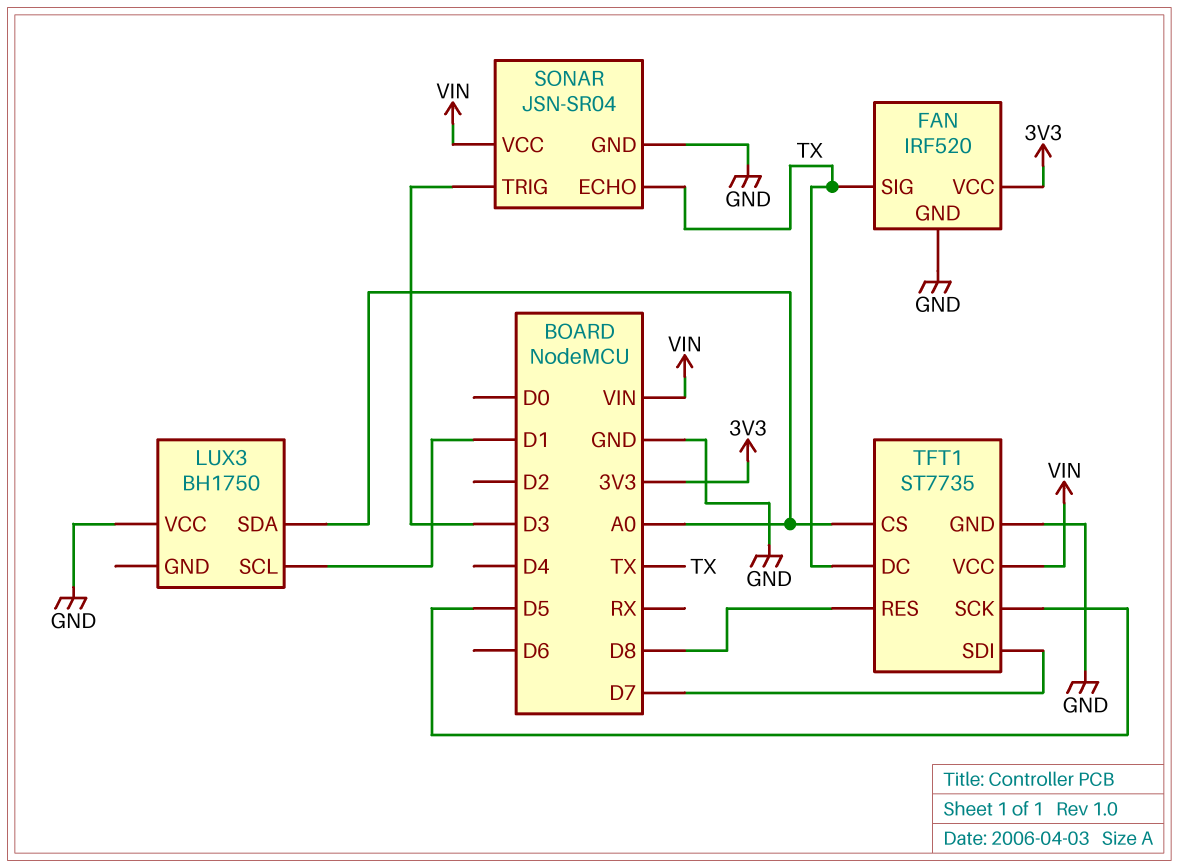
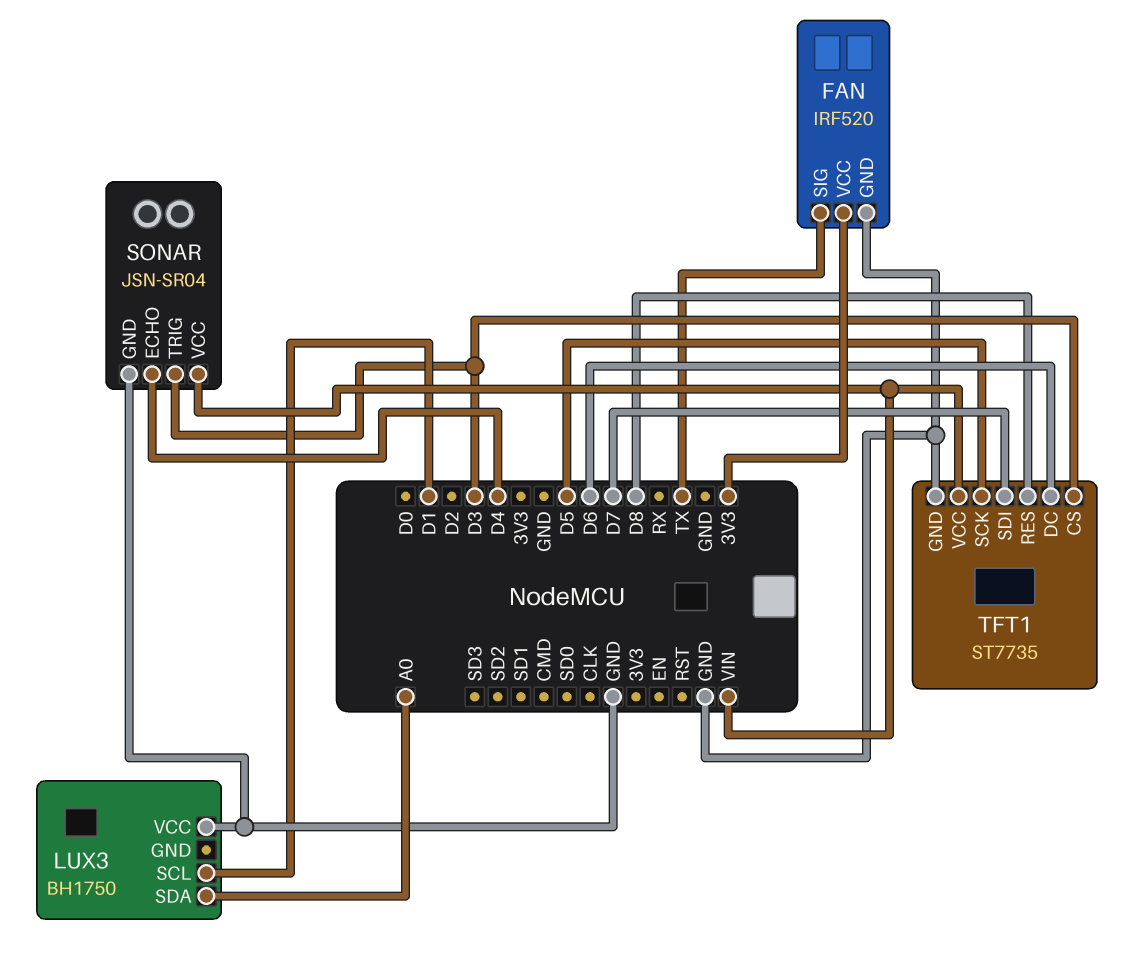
SONAR pin ECHO: TX -> D4
TFT1 pin CS: A0 -> D3
TFT1 pin DC: TX -> D6

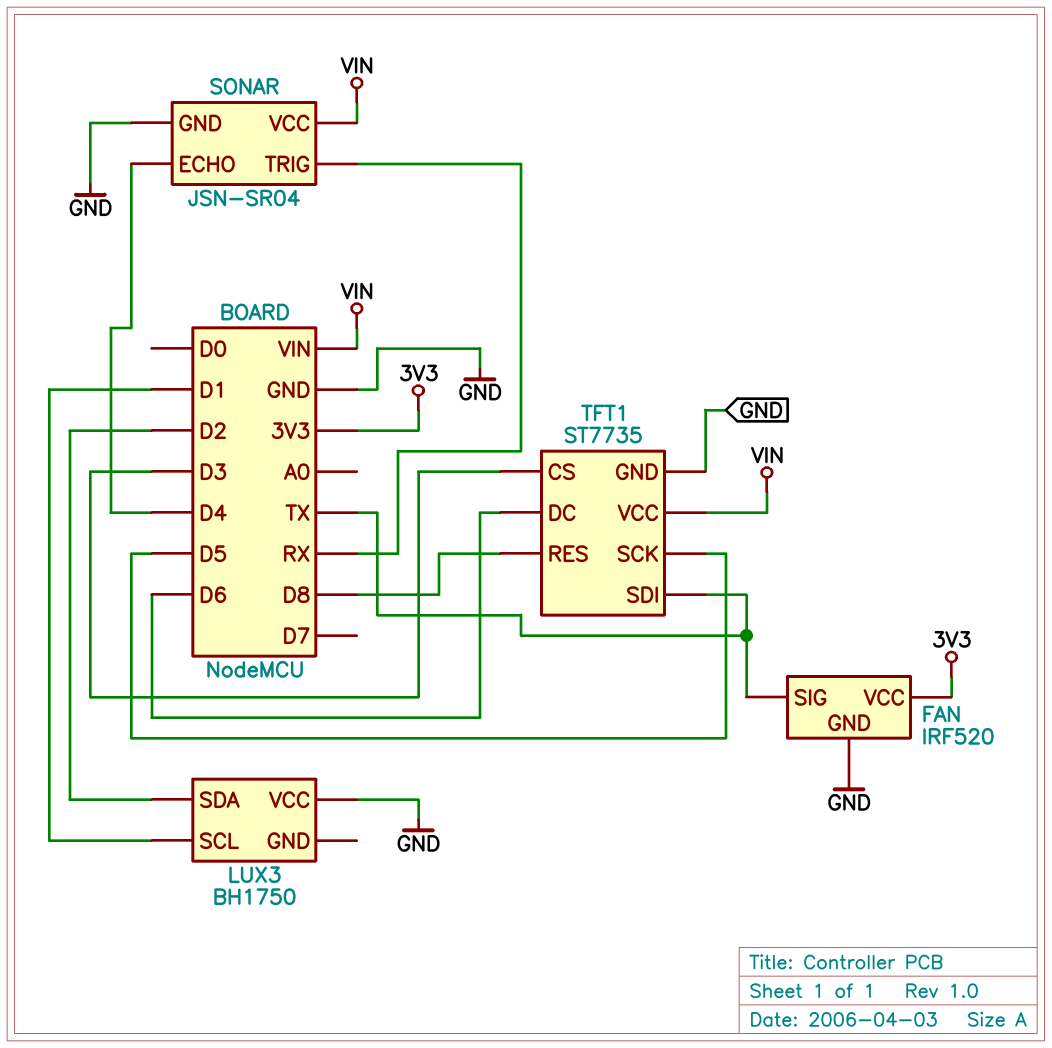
LUX3 pin SDA: A0 -> D2
SONAR pin TRIG: D3 -> RX
TFT1 pin SDI: D7 -> TX

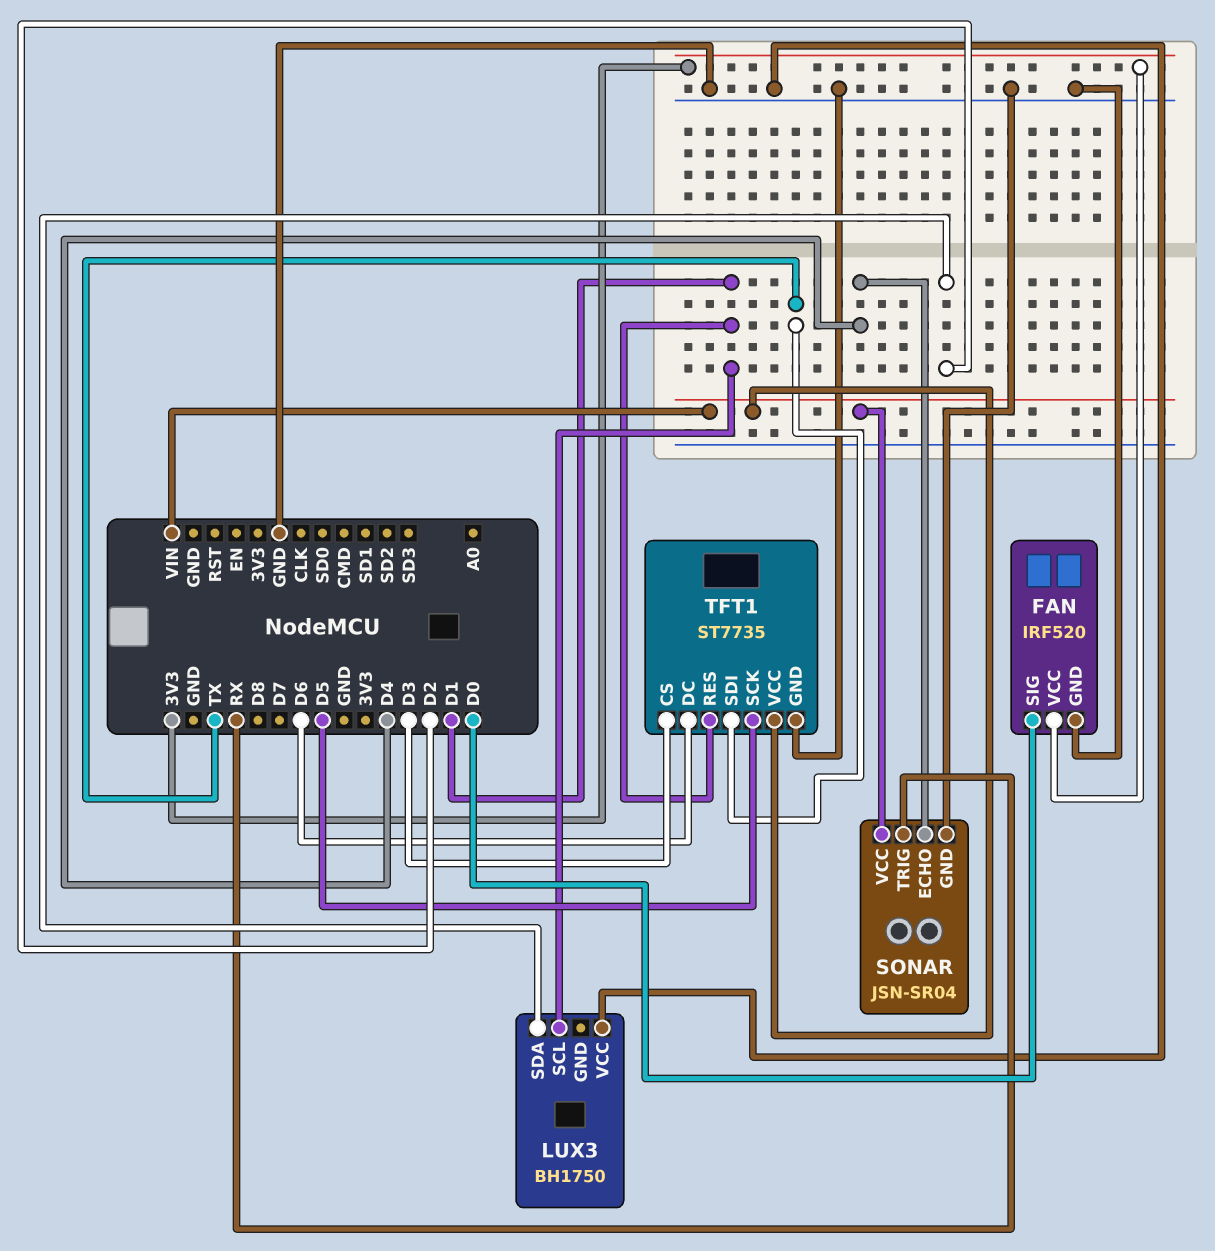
FAN pin SIG: TX -> D0
TFT1 pin RES: D8 -> D1

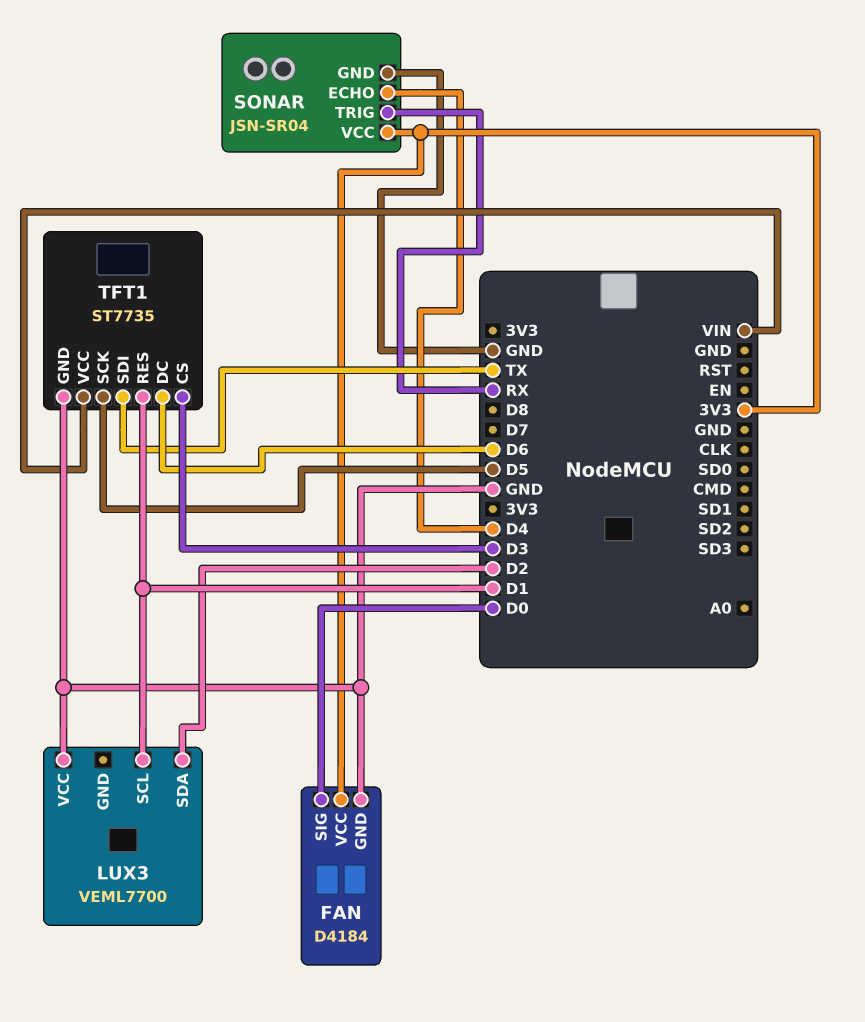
FAN: IRF520 -> D4184
LUX3: BH1750 -> VEML7700
SONAR pin VCC: VIN -> 3V3

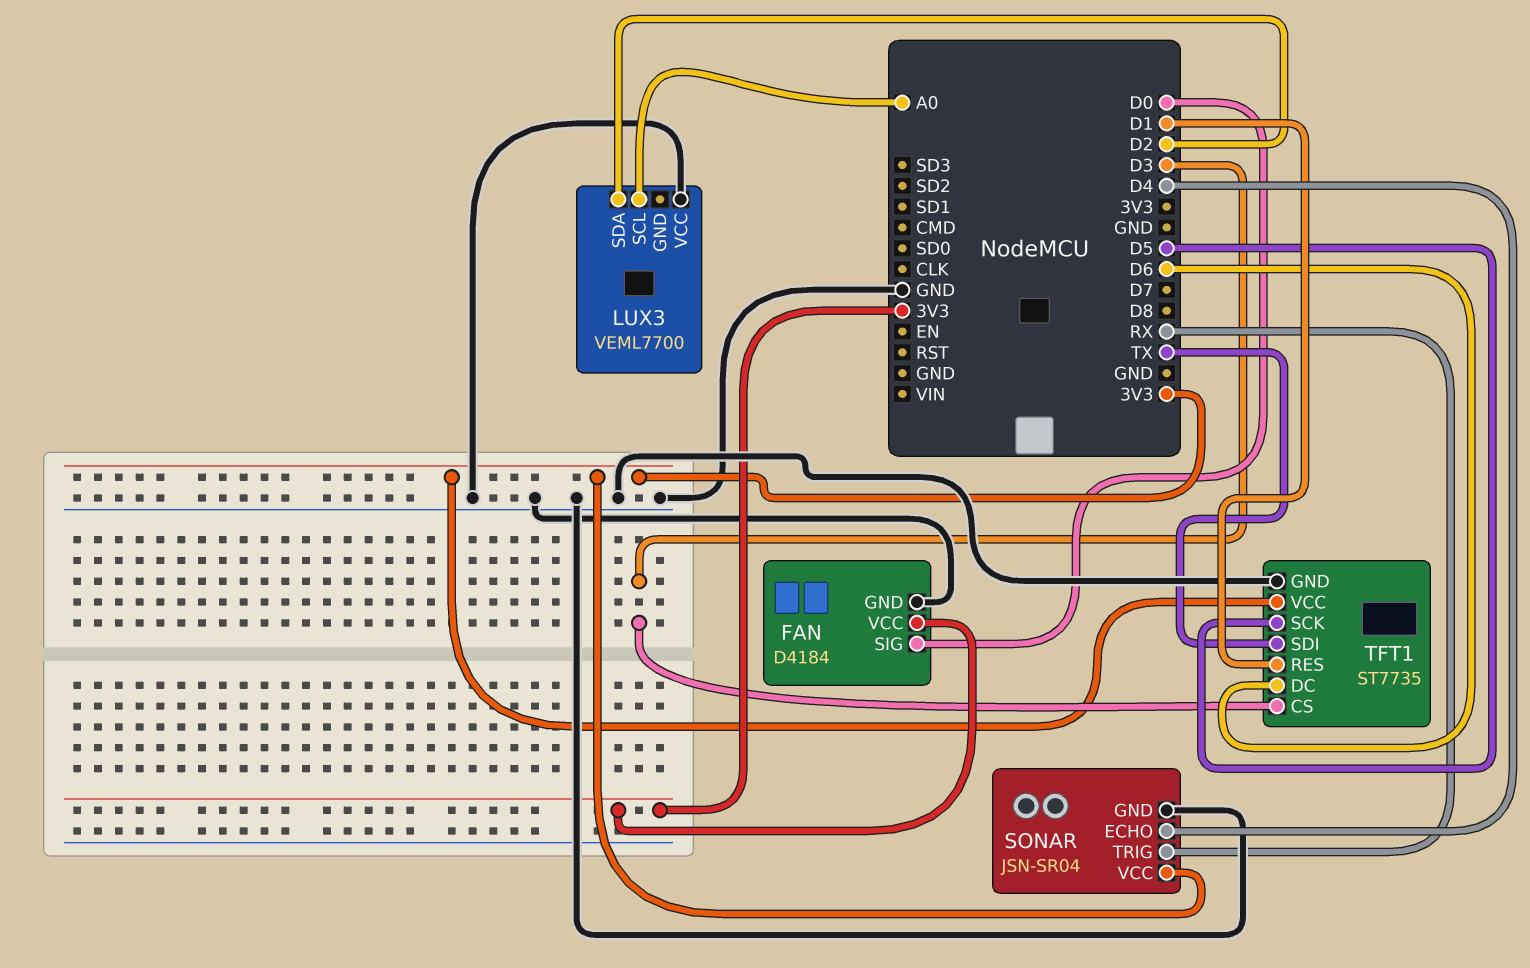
LUX3 pin SCL: D1 -> A0
TFT1 pin VCC: VIN -> 3V3

